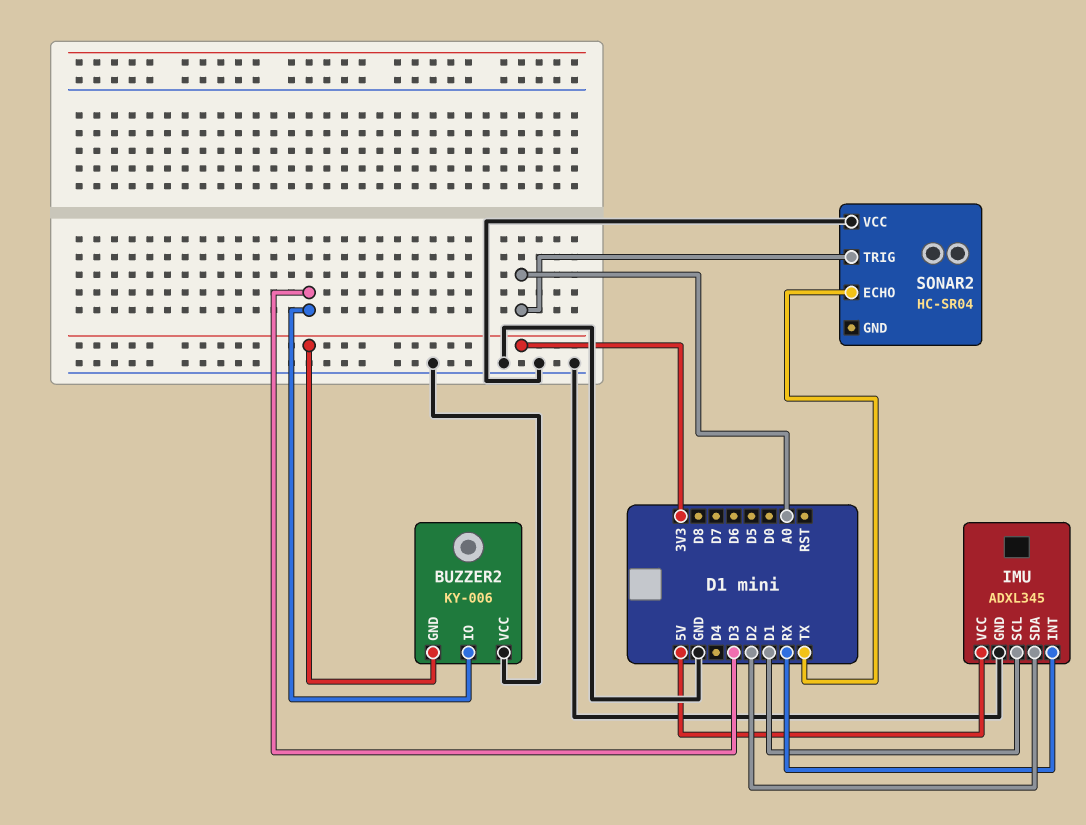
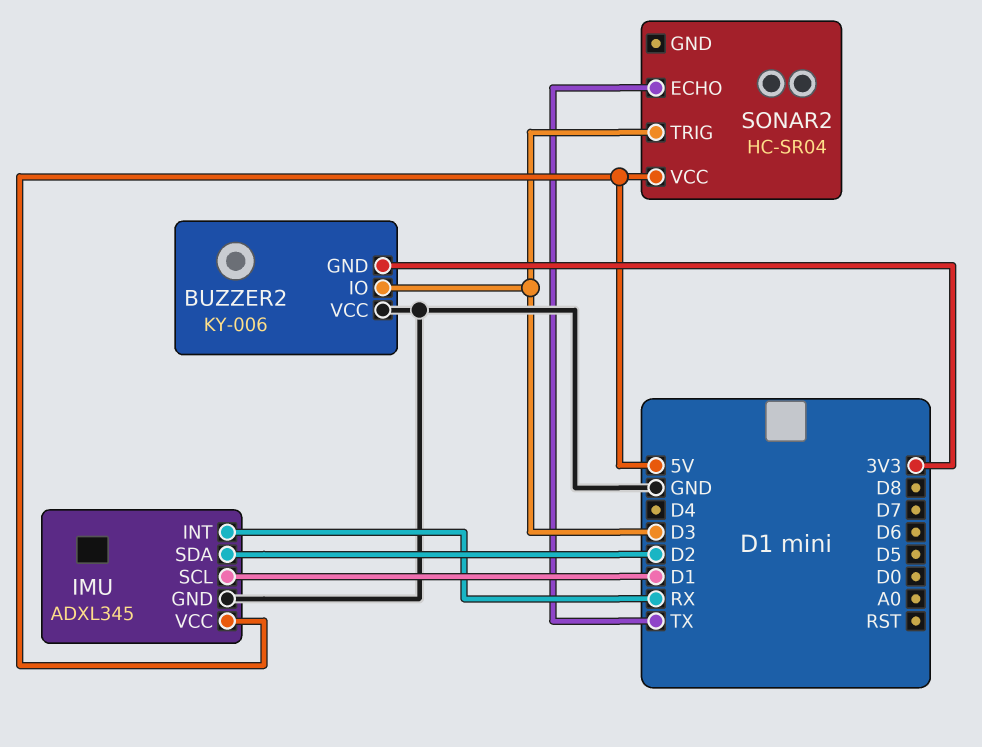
SONAR2 pin TRIG: A0 -> D3
SONAR2 pin VCC: GND -> 5V

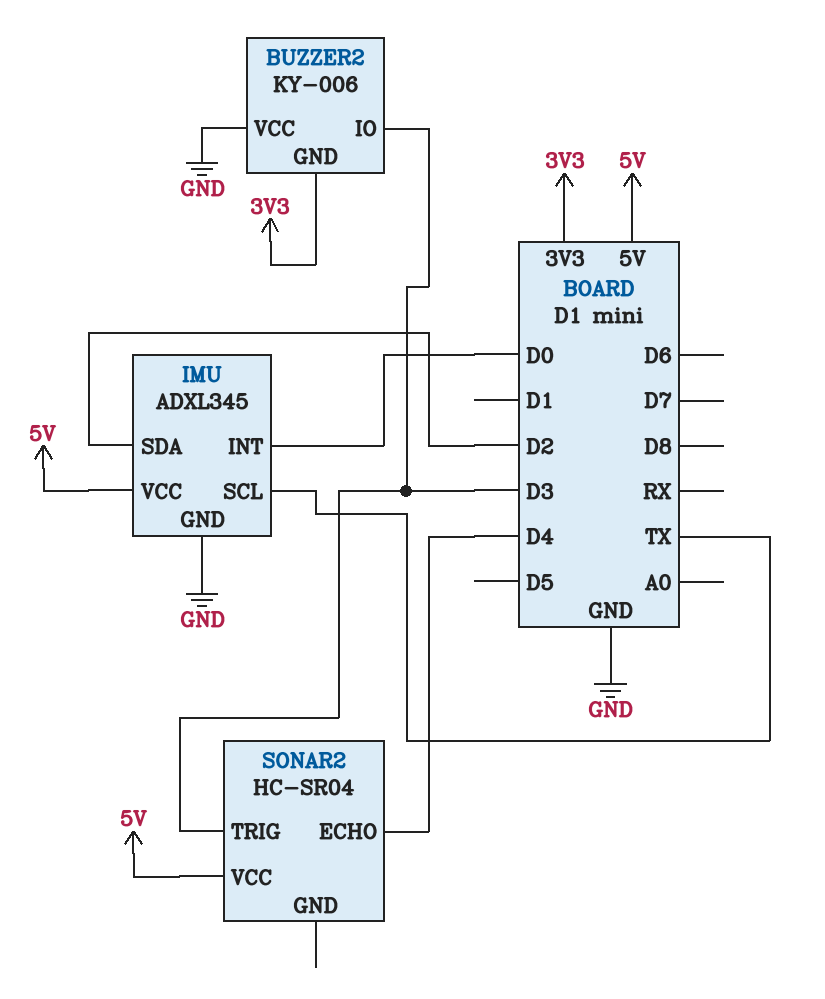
IMU pin INT: RX -> D0
IMU pin SCL: D1 -> TX
SONAR2 pin ECHO: TX -> D4

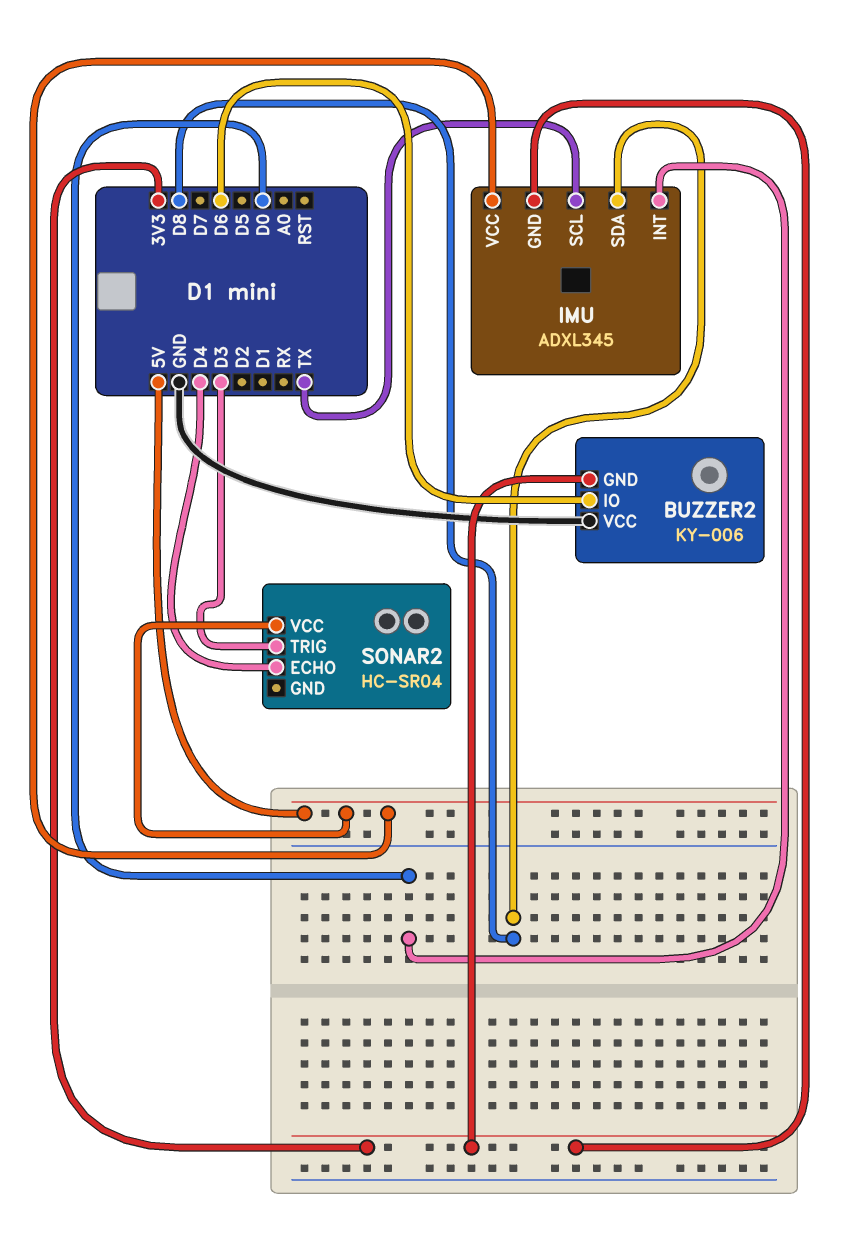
BUZZER2 pin IO: D3 -> D6
IMU pin GND: GND -> 3V3
IMU pin SDA: D2 -> D8

